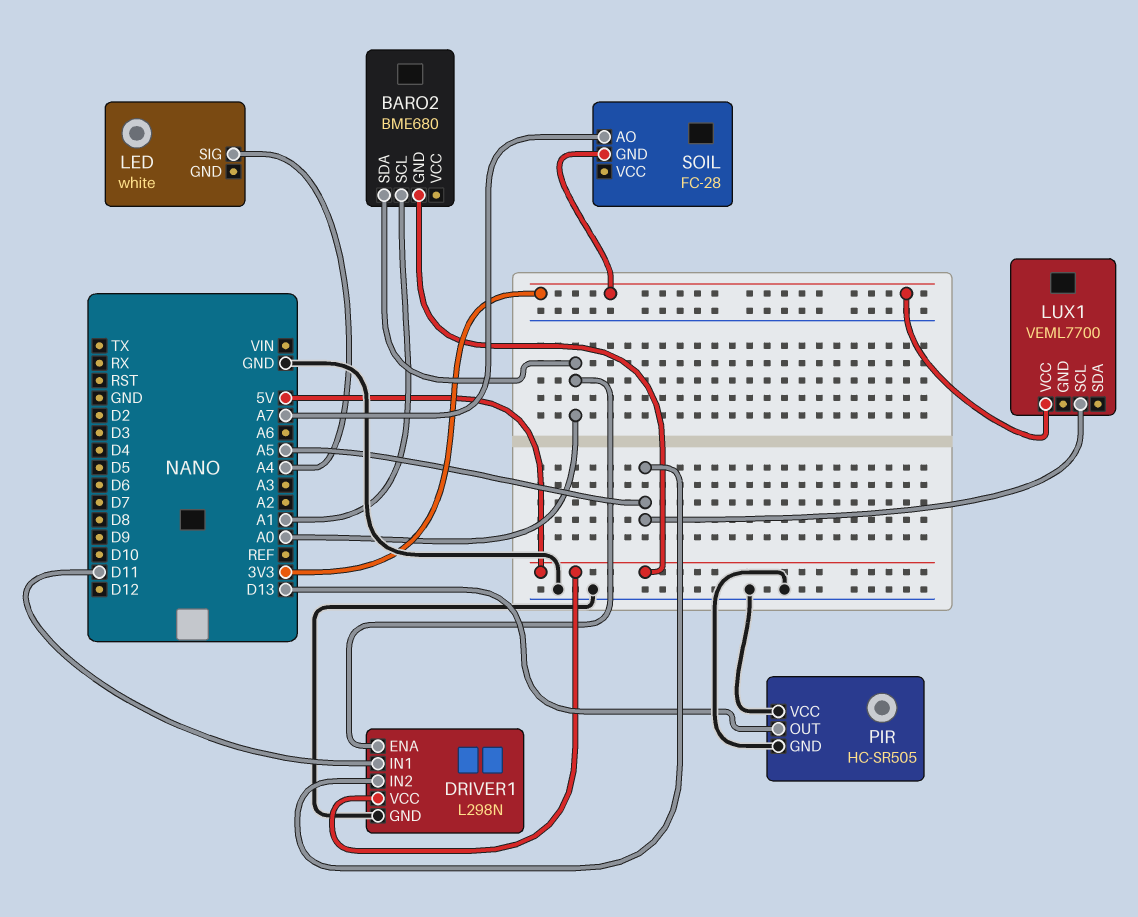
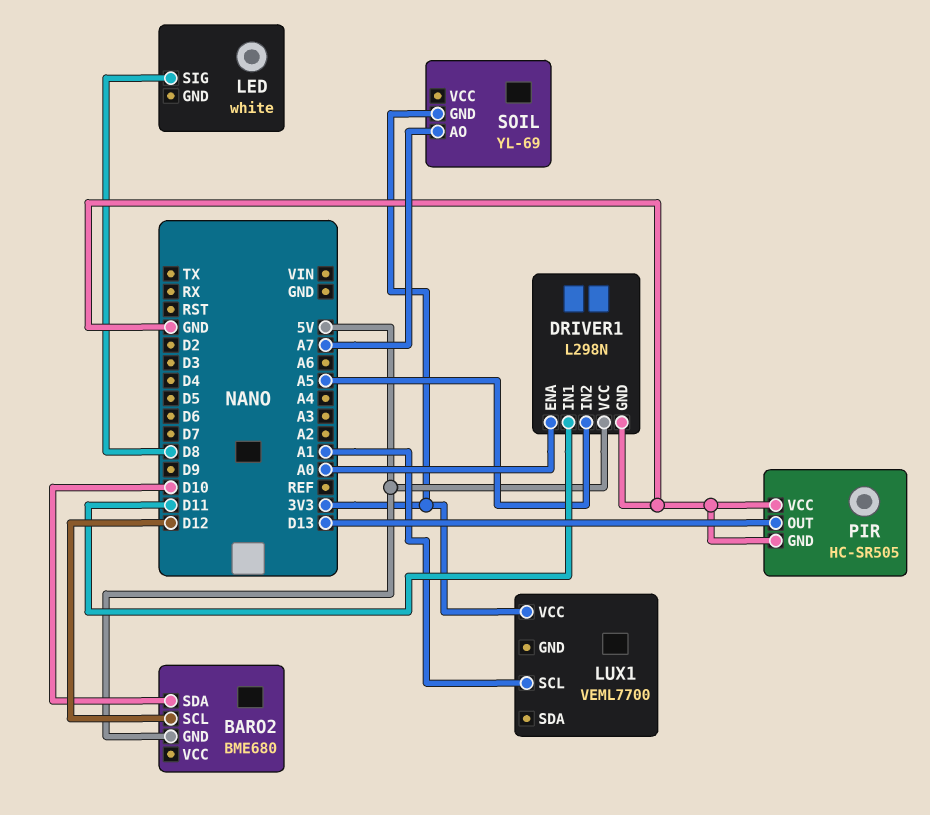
BARO2 pin SCL: A1 -> D12
BARO2 pin SDA: A0 -> D10
LED pin SIG: A4 -> D8
LUX1 pin SCL: A5 -> A1
SOIL: FC-28 -> YL-69

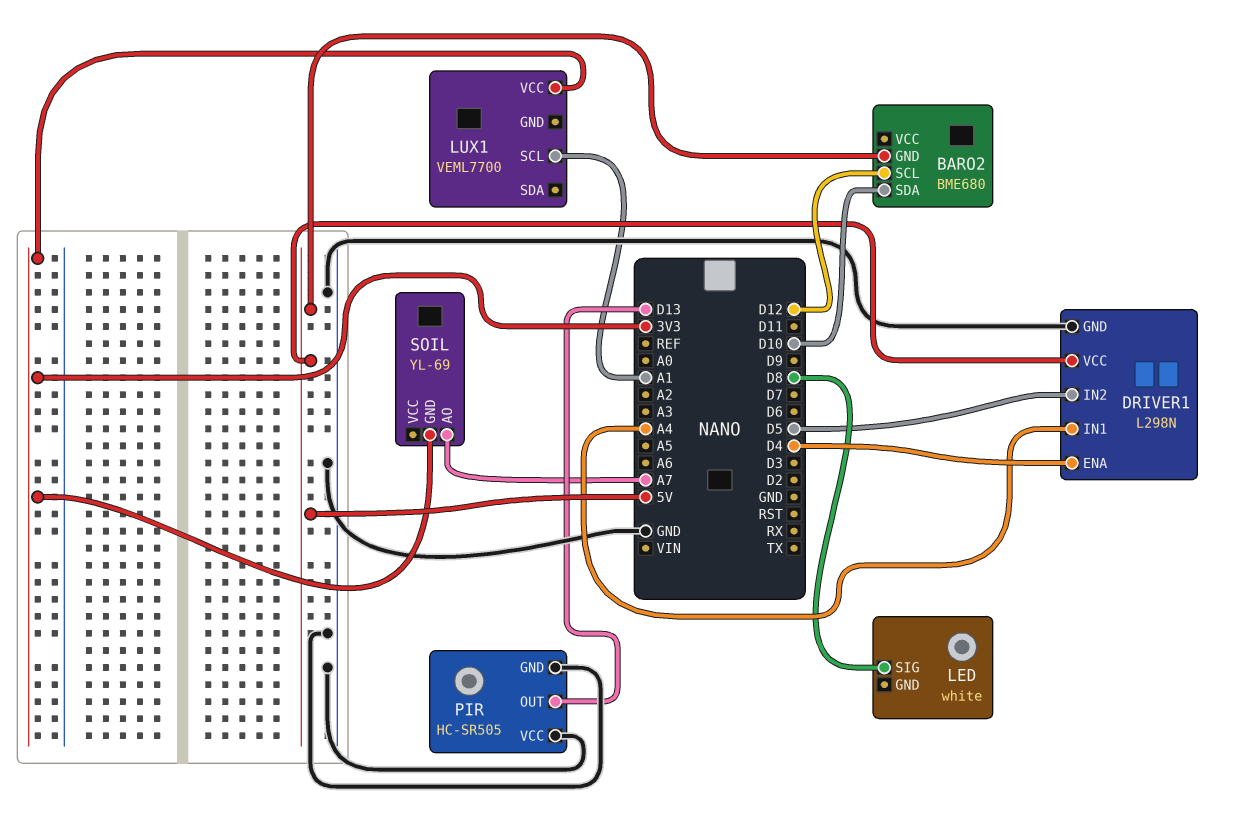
DRIVER1 pin ENA: A0 -> D4
DRIVER1 pin IN1: D11 -> A4
DRIVER1 pin IN2: A5 -> D5

